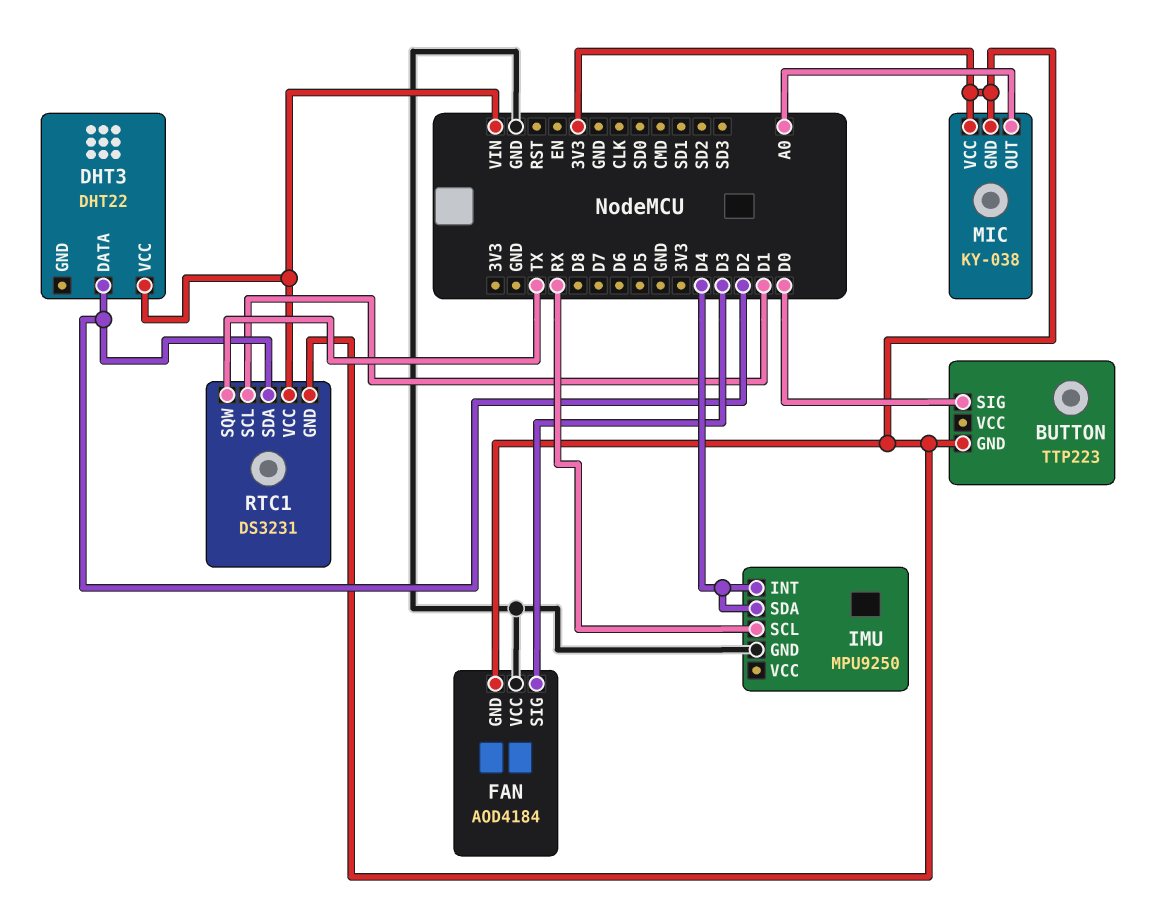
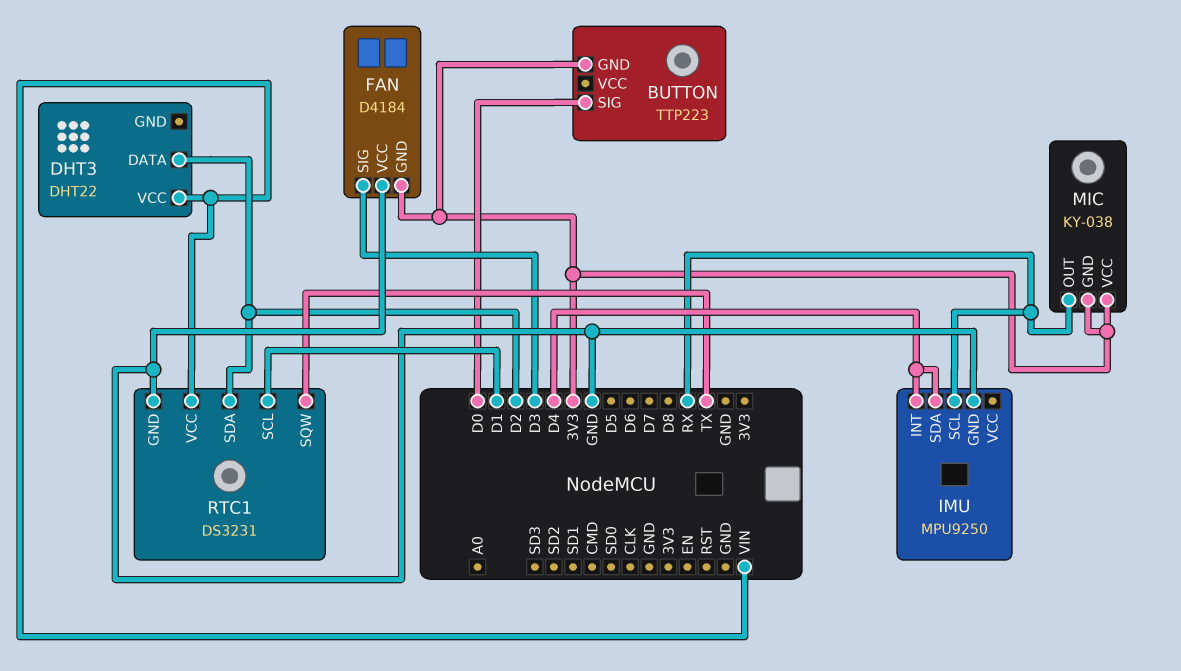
FAN: AOD4184 -> D4184
MIC pin OUT: A0 -> RX
RTC1 pin GND: 3V3 -> GND

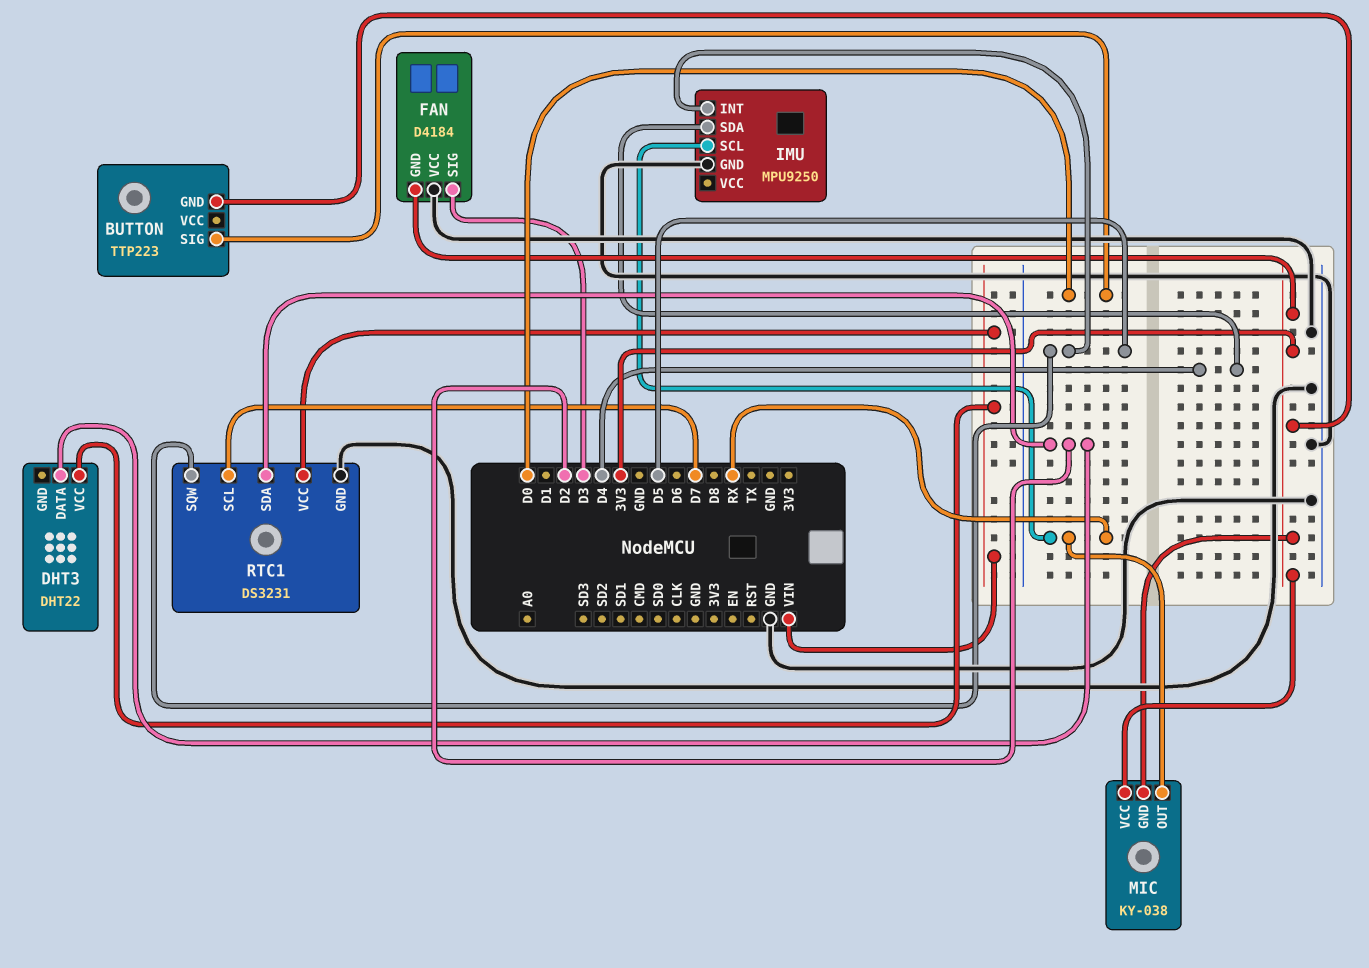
IMU pin INT: D4 -> D5
RTC1 pin SCL: D1 -> D7
RTC1 pin SQW: TX -> D5

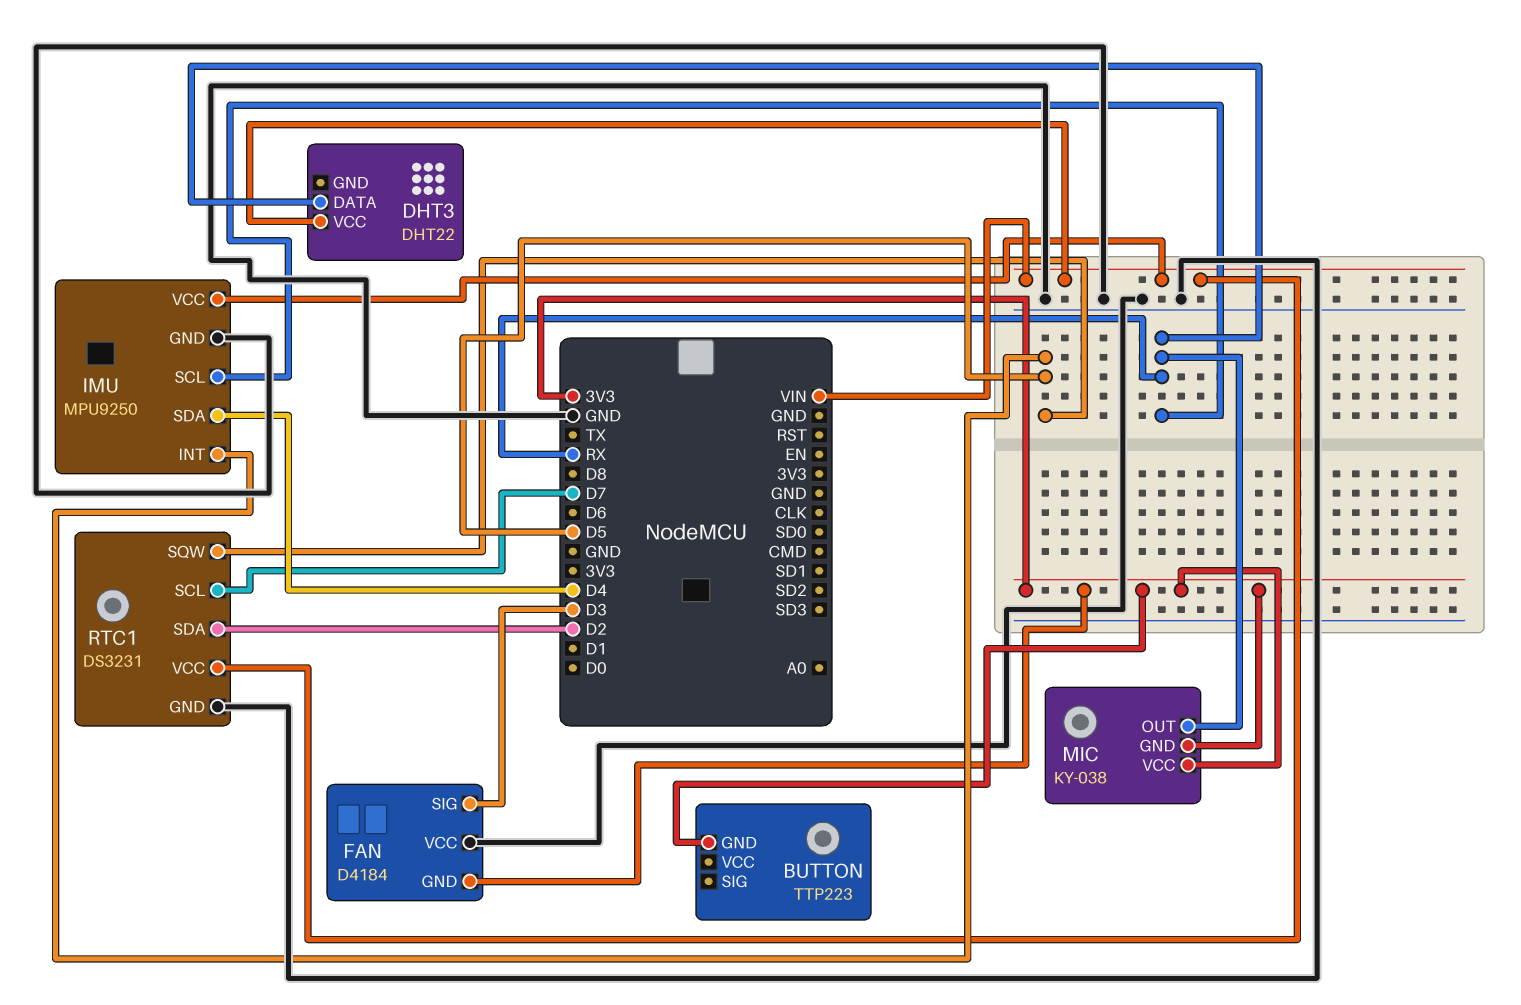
BUTTON pin SIG: D0 -> none
DHT3 pin DATA: D2 -> RX
IMU pin VCC: none -> VIN

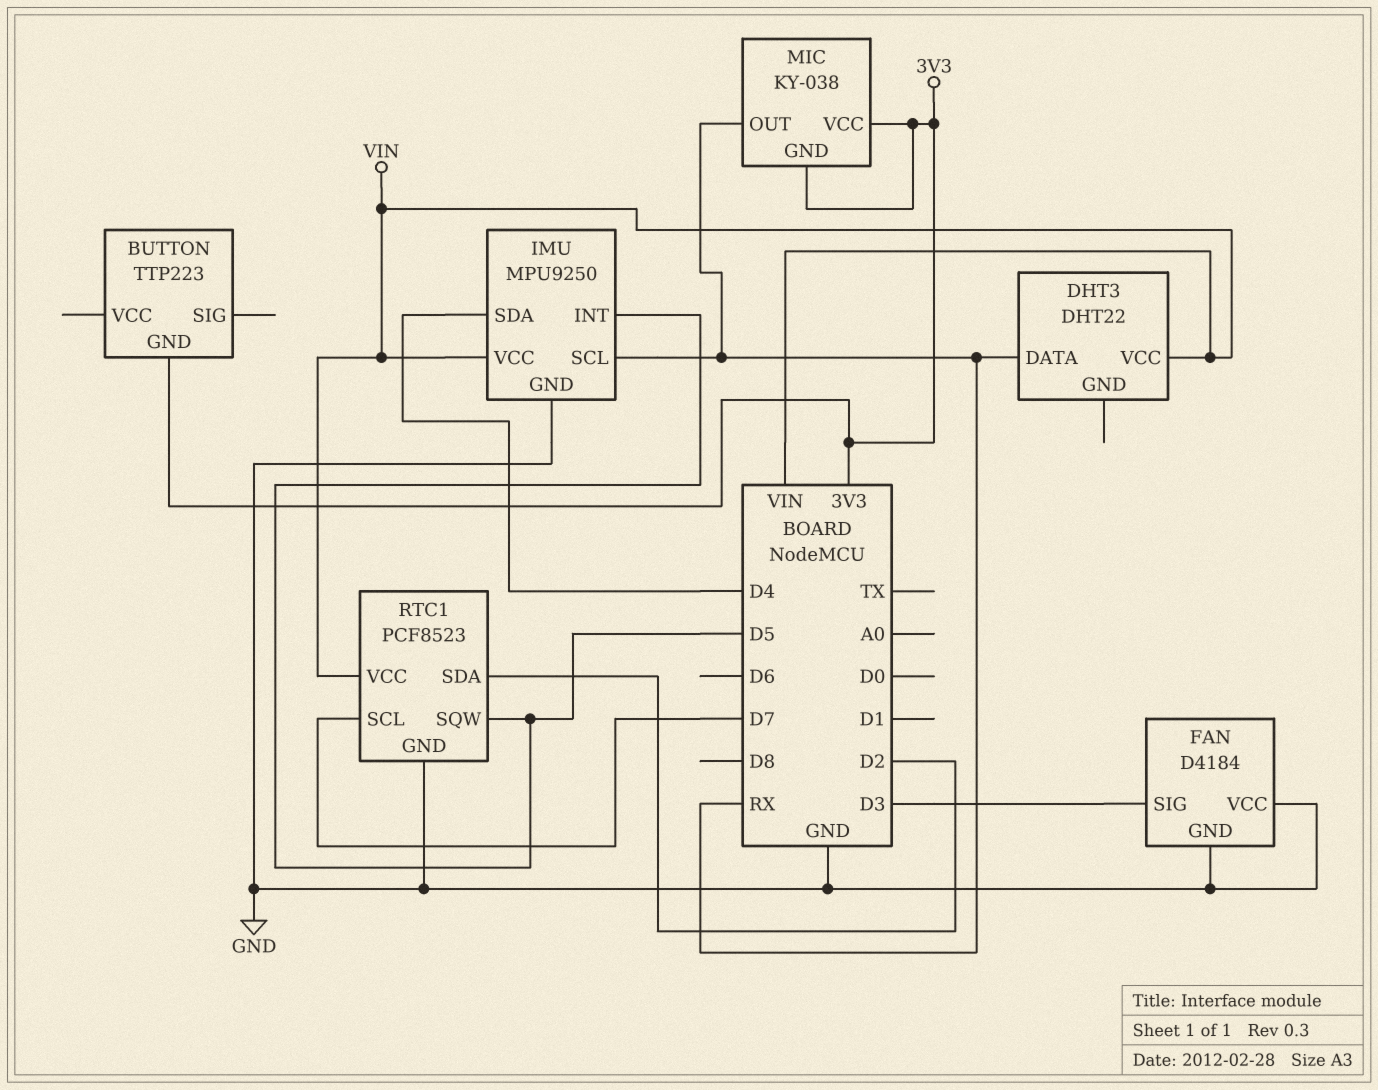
FAN pin GND: 3V3 -> GND
RTC1: DS3231 -> PCF8523

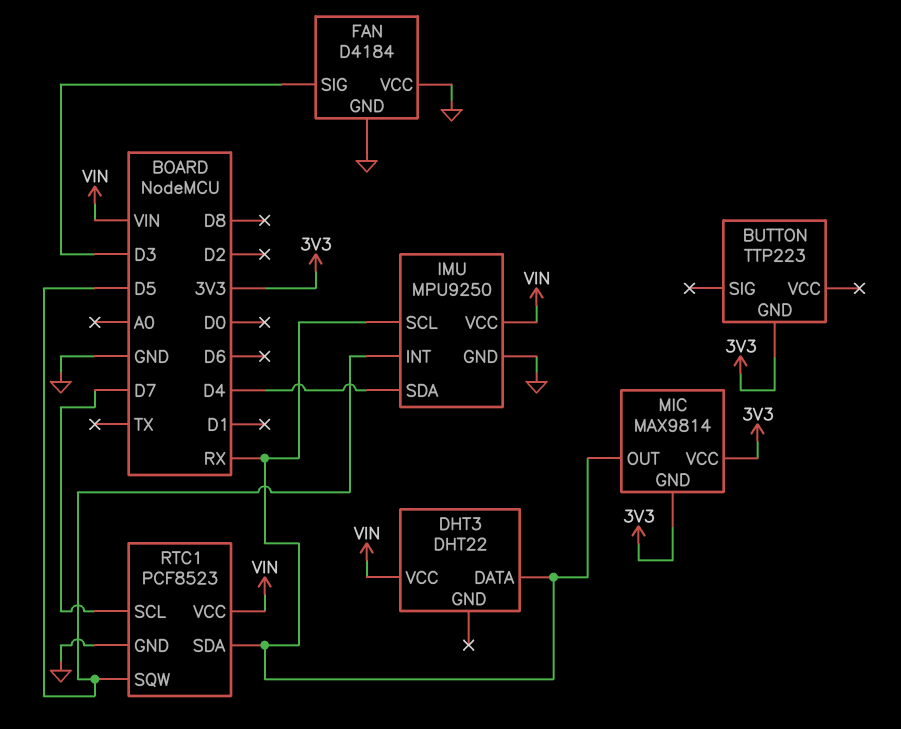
MIC: KY-038 -> MAX9814
RTC1 pin SDA: D2 -> RX

